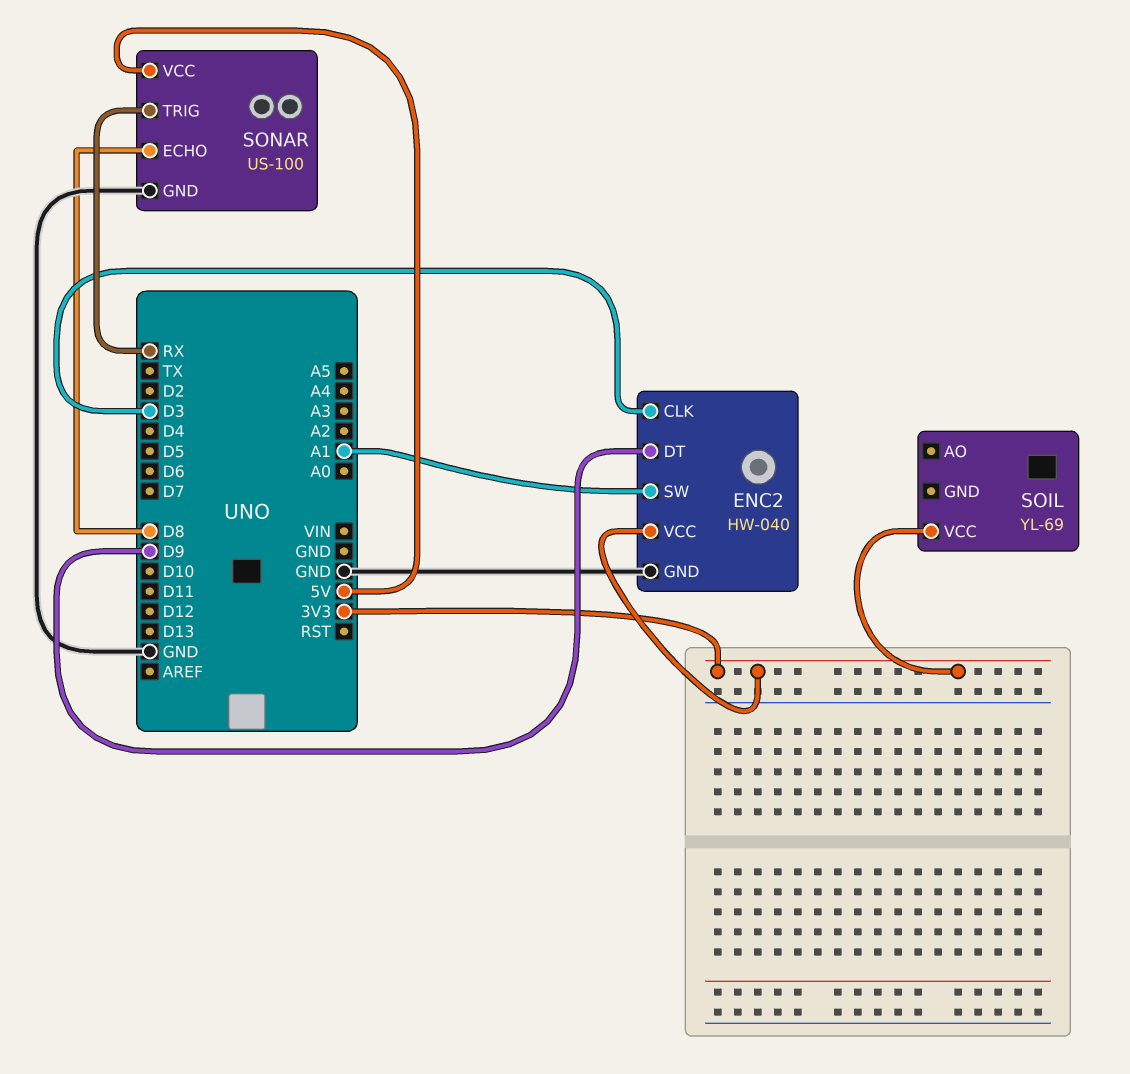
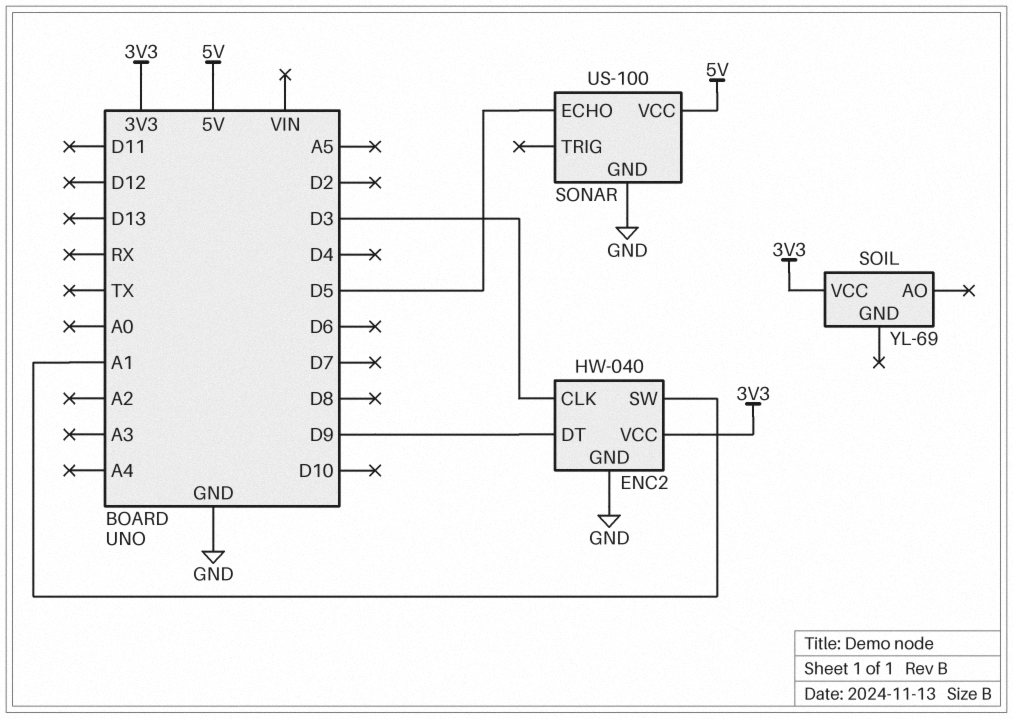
SONAR pin ECHO: D8 -> D5
SONAR pin TRIG: RX -> none

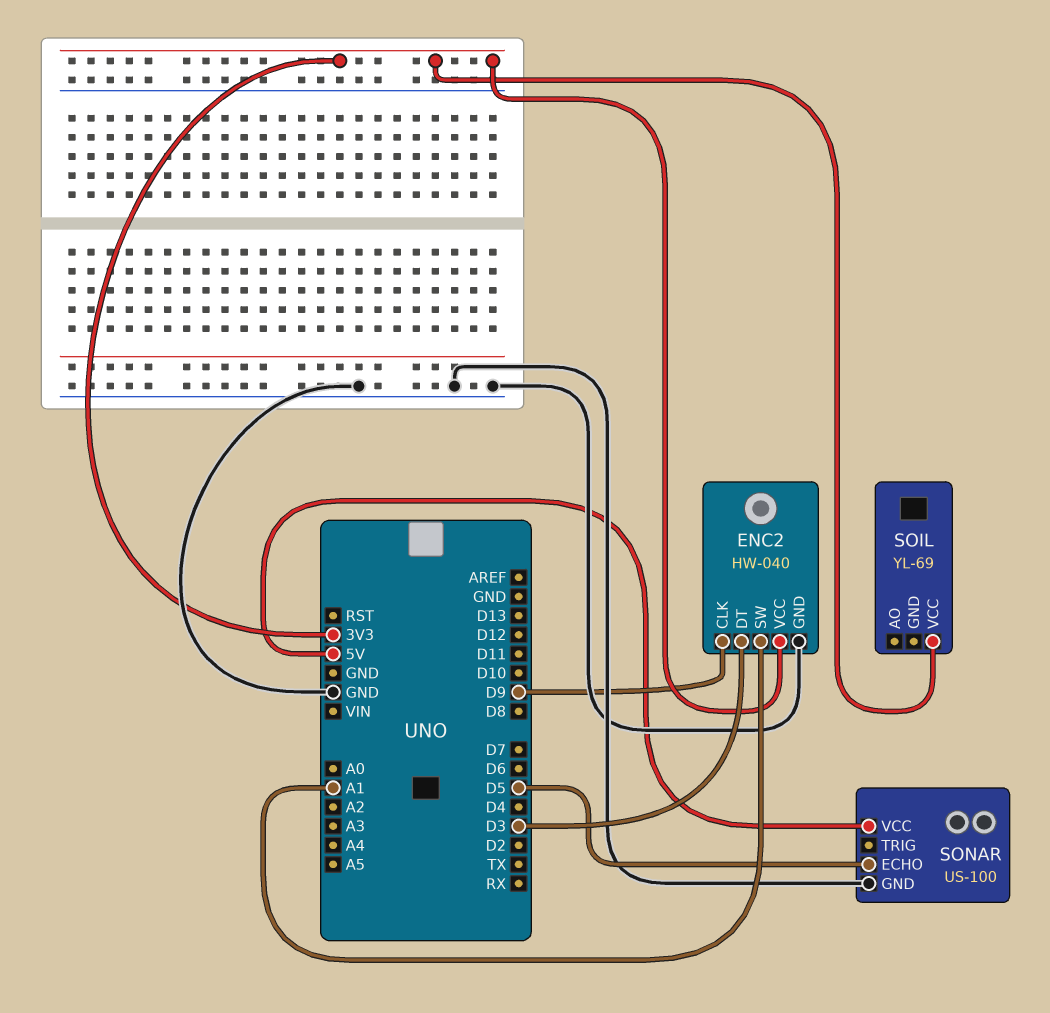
ENC2 pin CLK: D3 -> D9
ENC2 pin DT: D9 -> D3

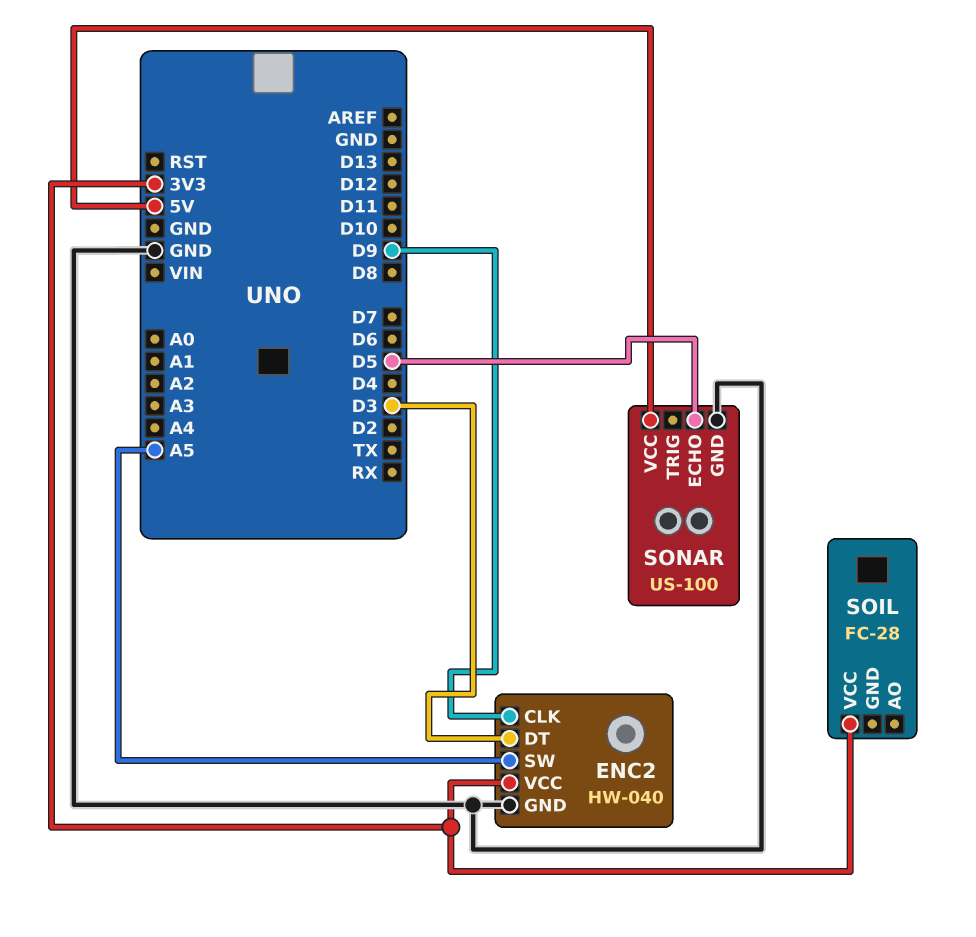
ENC2 pin SW: A1 -> A5
SOIL: YL-69 -> FC-28

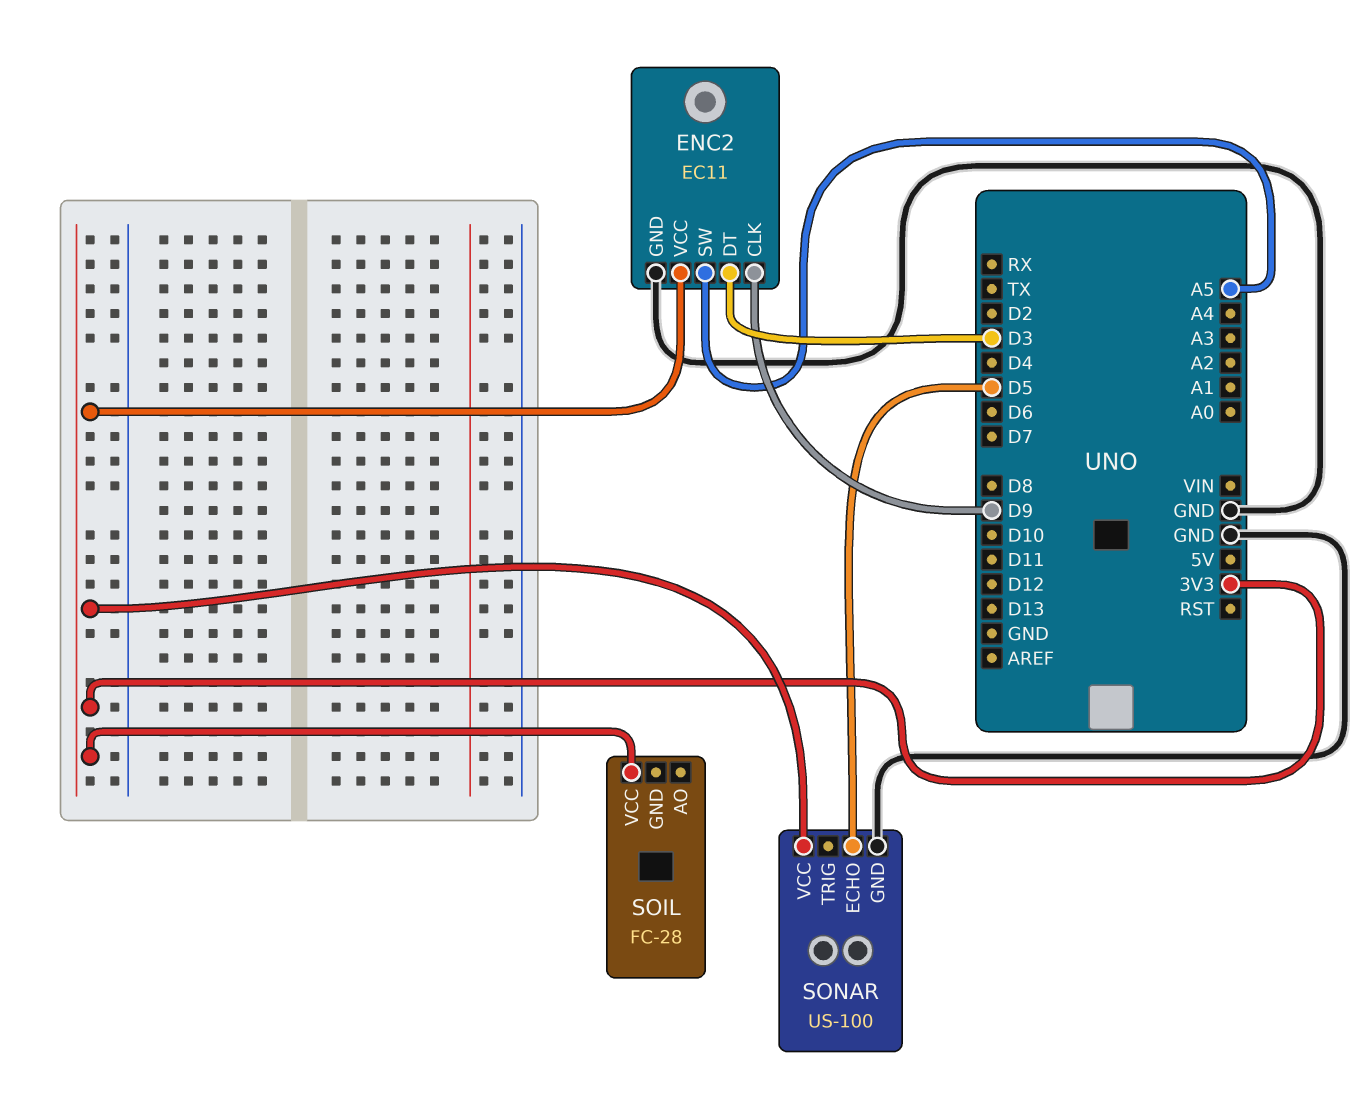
ENC2: HW-040 -> EC11
SONAR pin VCC: 5V -> 3V3

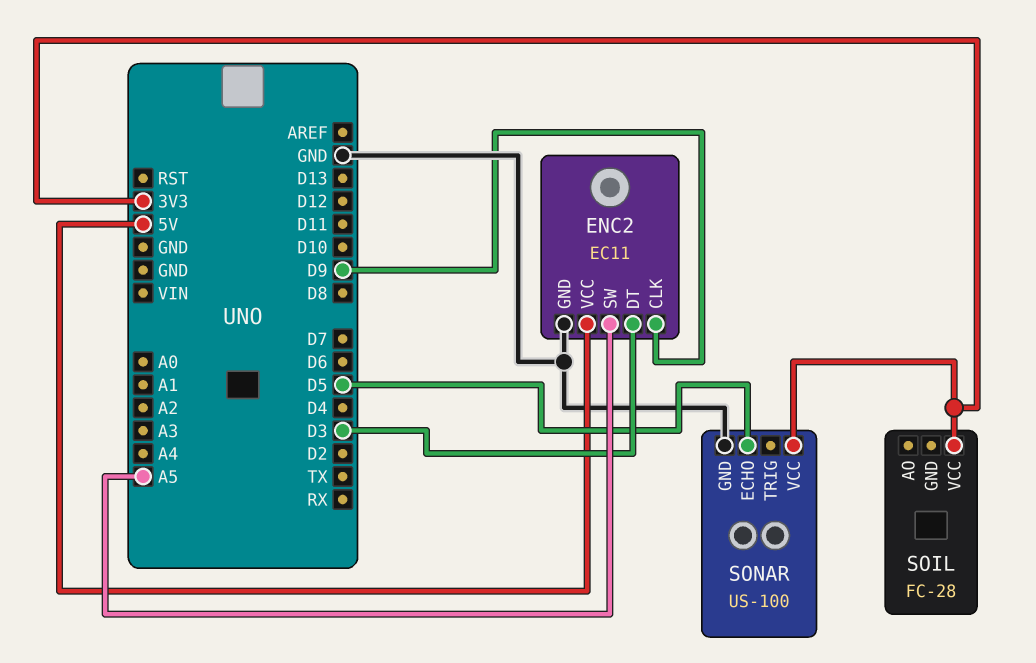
ENC2 pin VCC: 3V3 -> 5V

